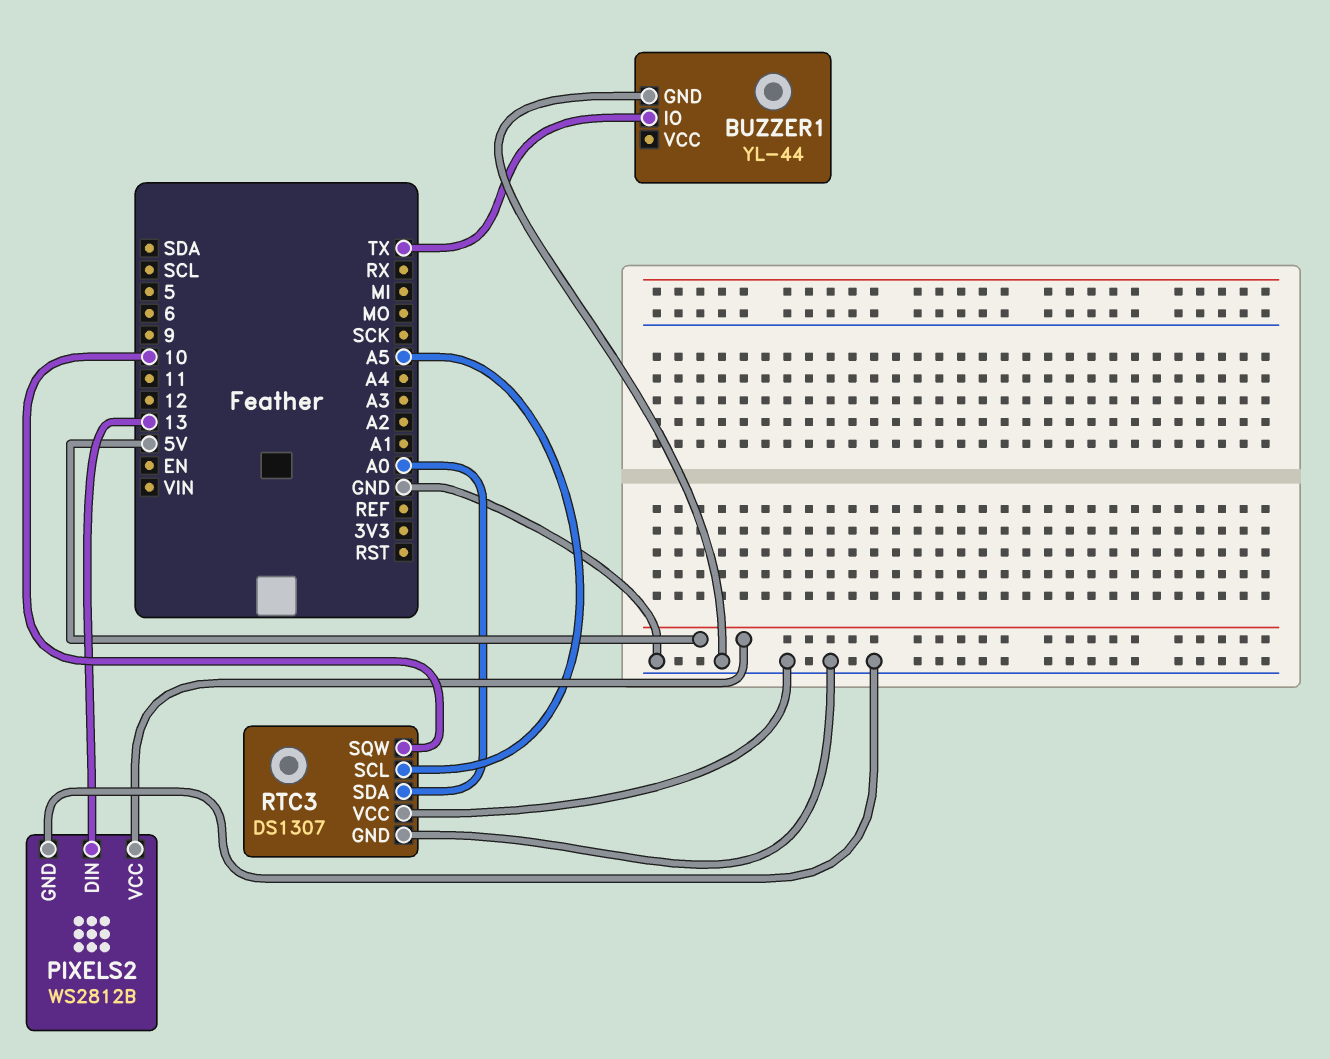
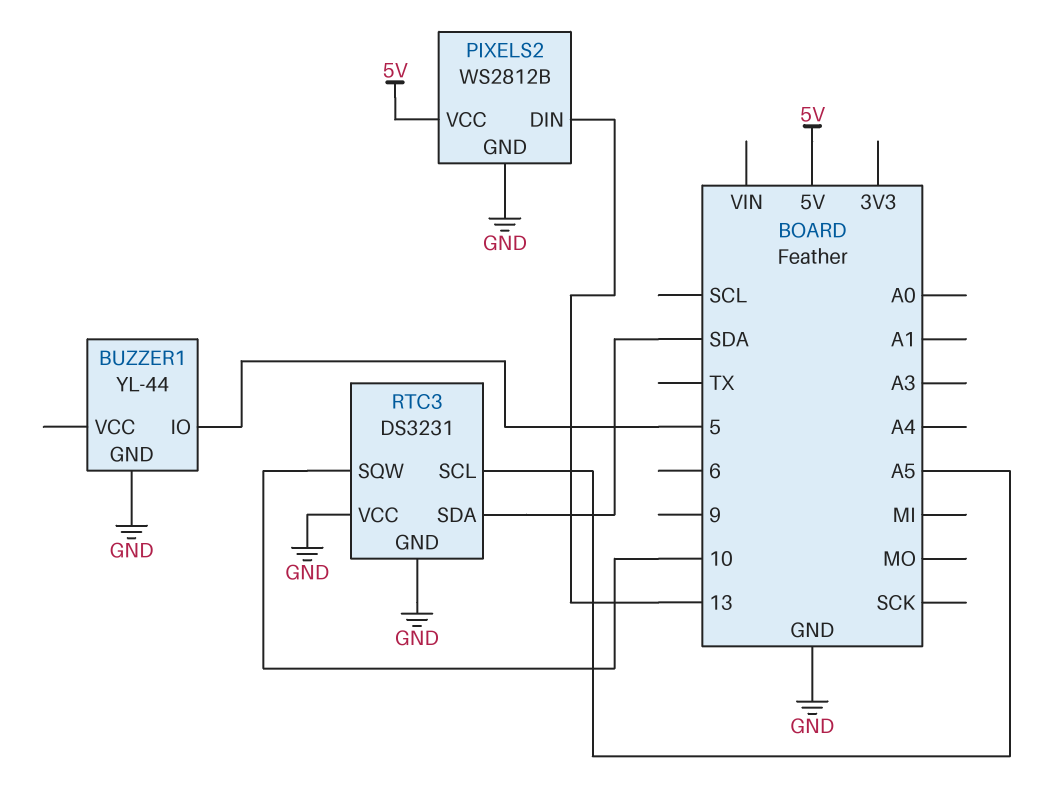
BUZZER1 pin IO: TX -> 5
RTC3: DS1307 -> DS3231
RTC3 pin SDA: A0 -> SDA

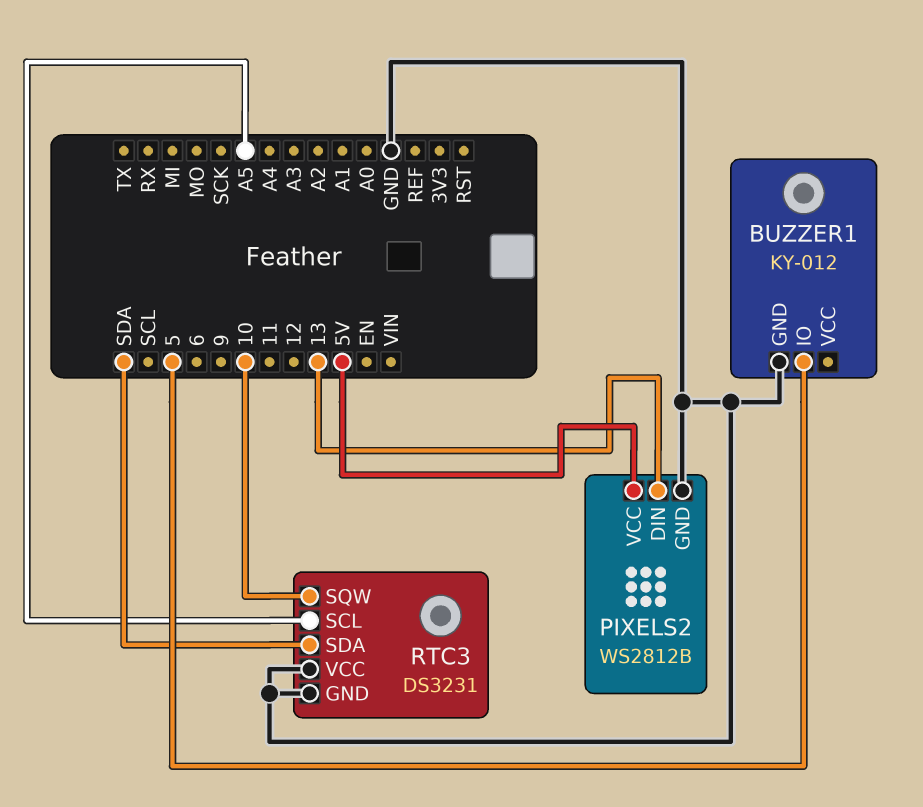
BUZZER1: YL-44 -> KY-012

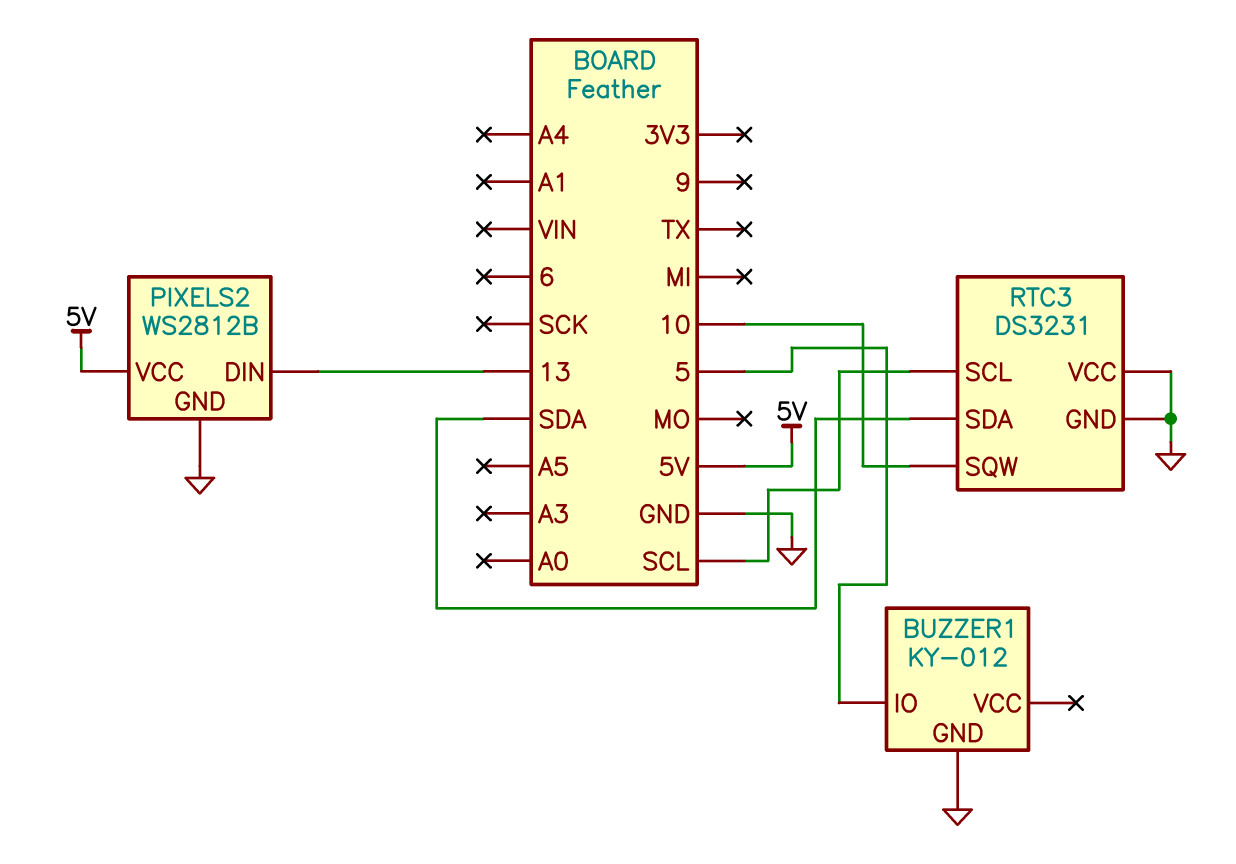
RTC3 pin SCL: A5 -> SCL

